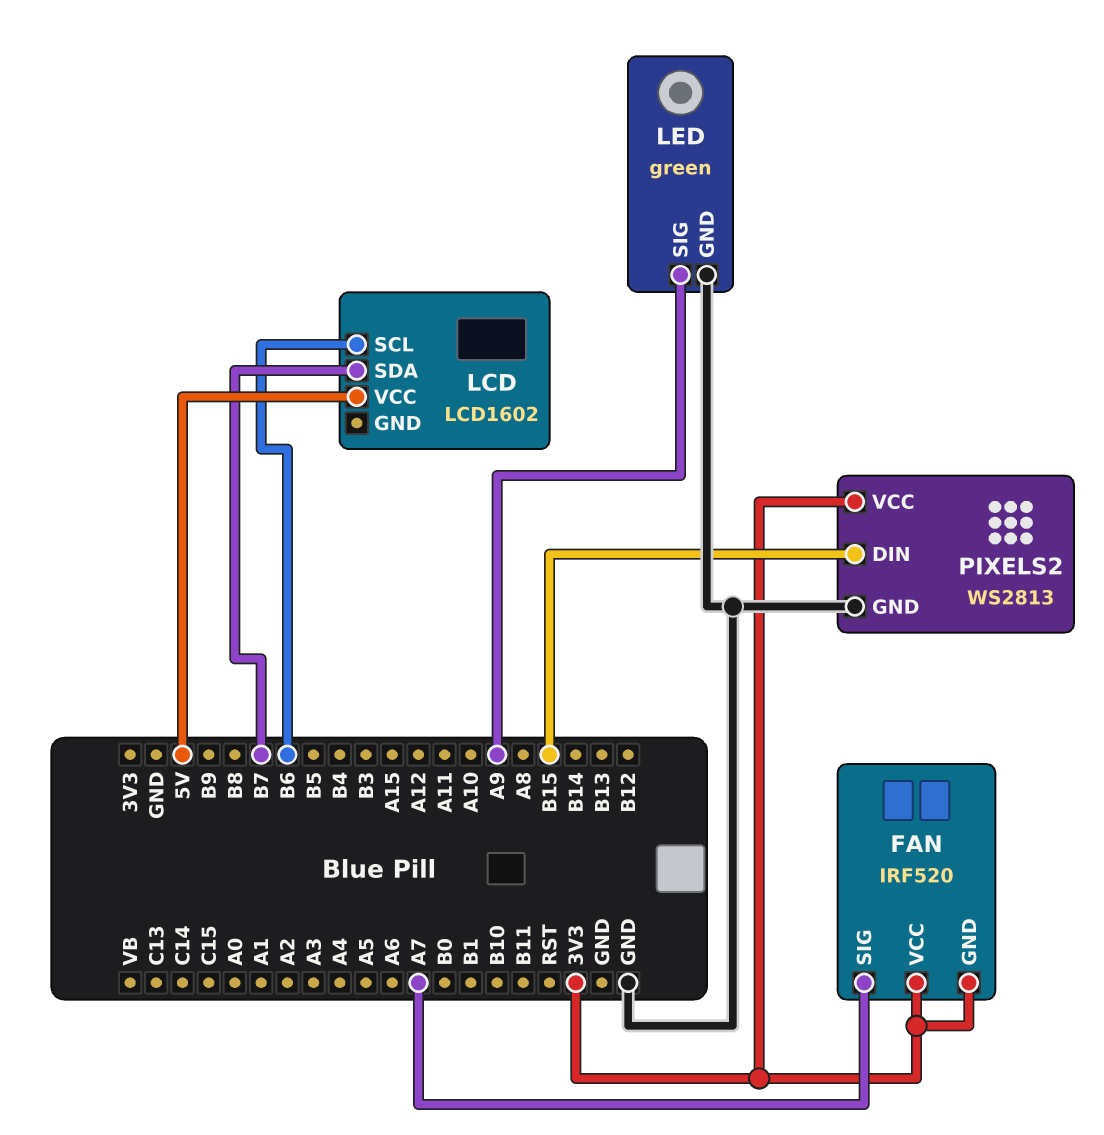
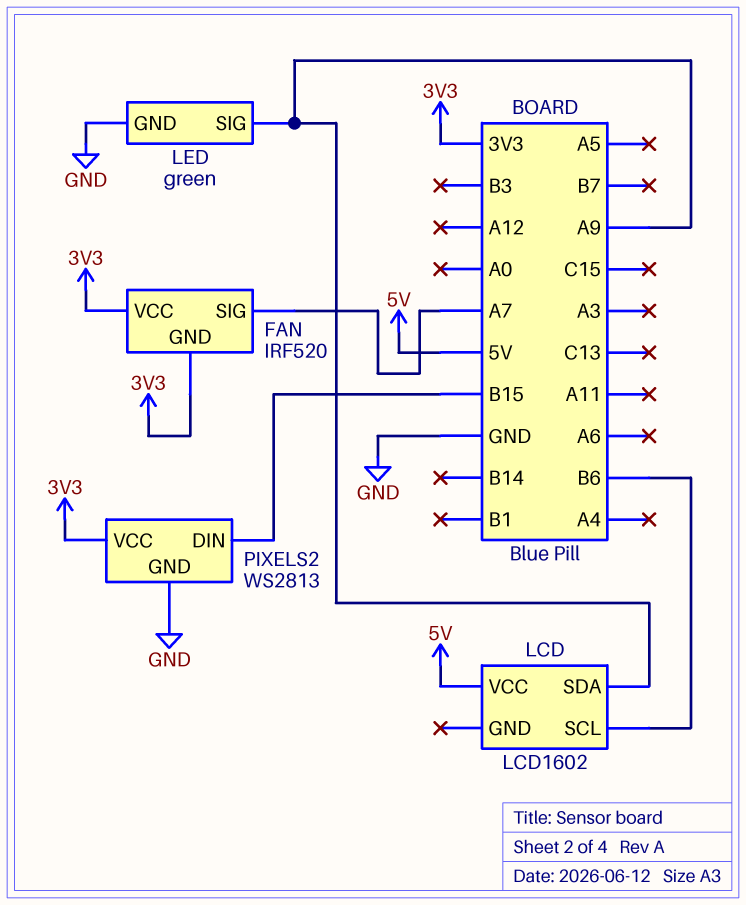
LCD pin SDA: B7 -> A9

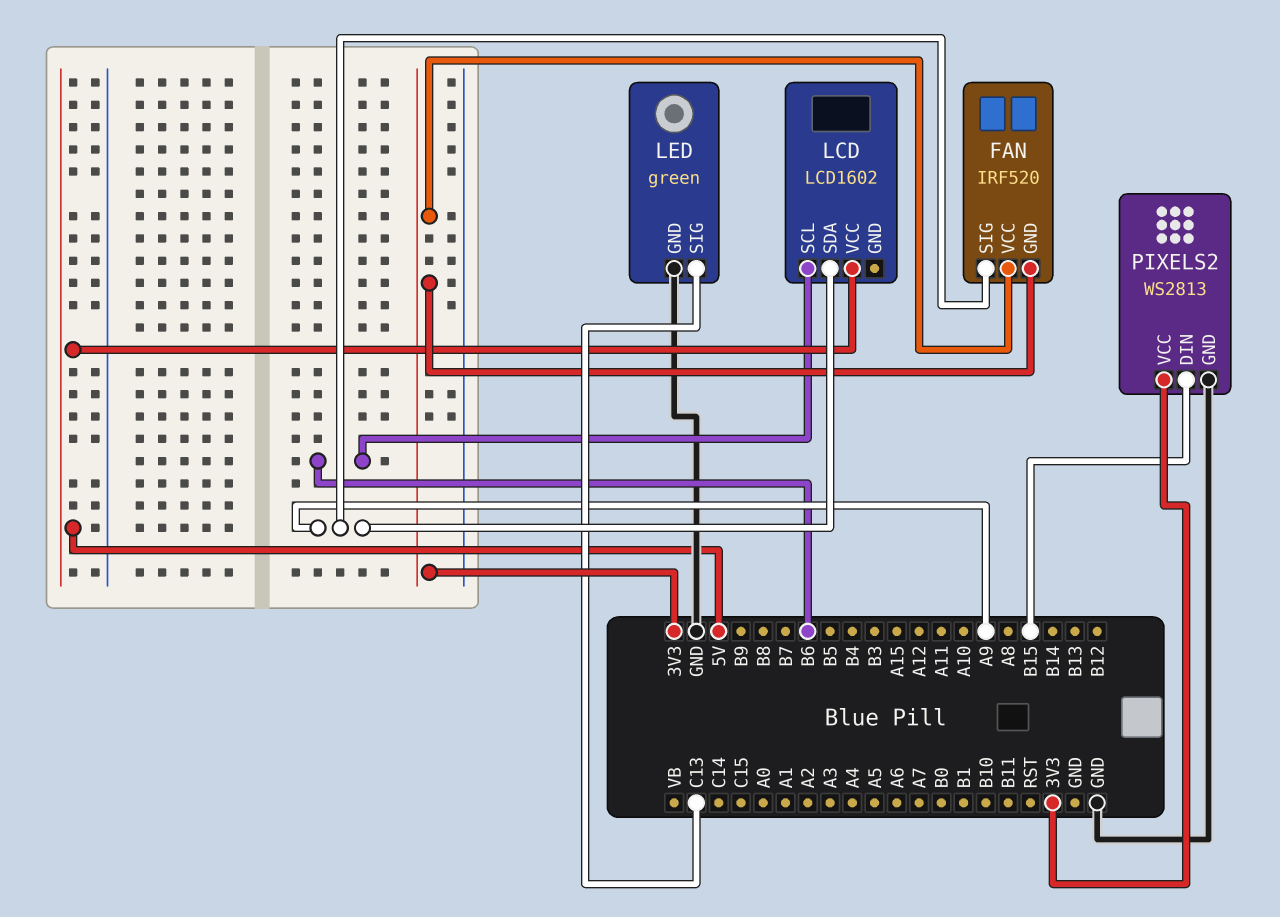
FAN pin SIG: A7 -> A9
LED pin SIG: A9 -> C13

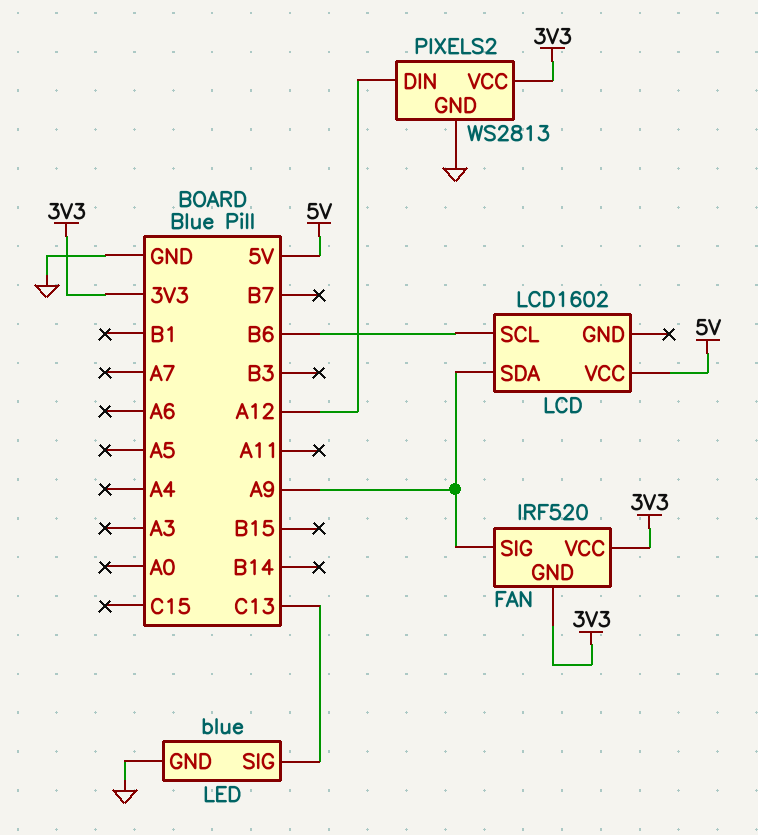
LED: green -> blue
PIXELS2 pin DIN: B15 -> A12

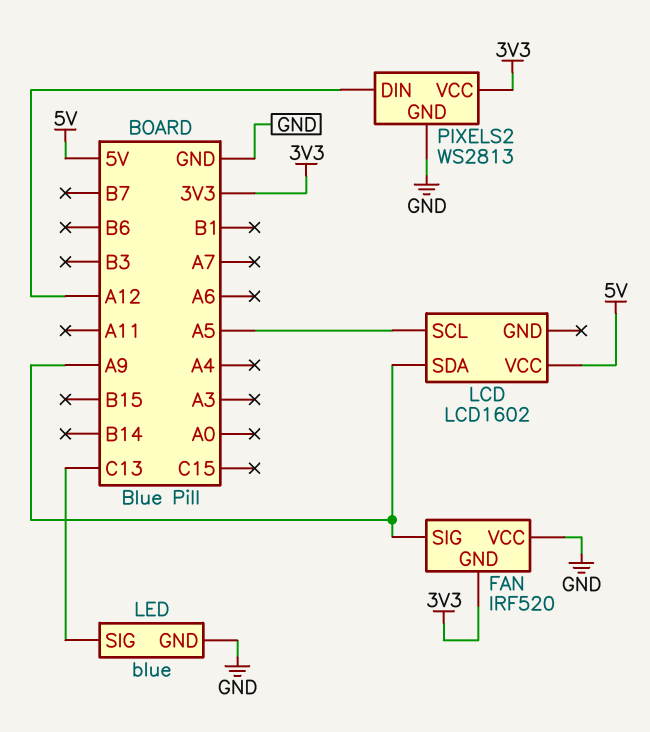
FAN pin VCC: 3V3 -> GND
LCD pin SCL: B6 -> A5

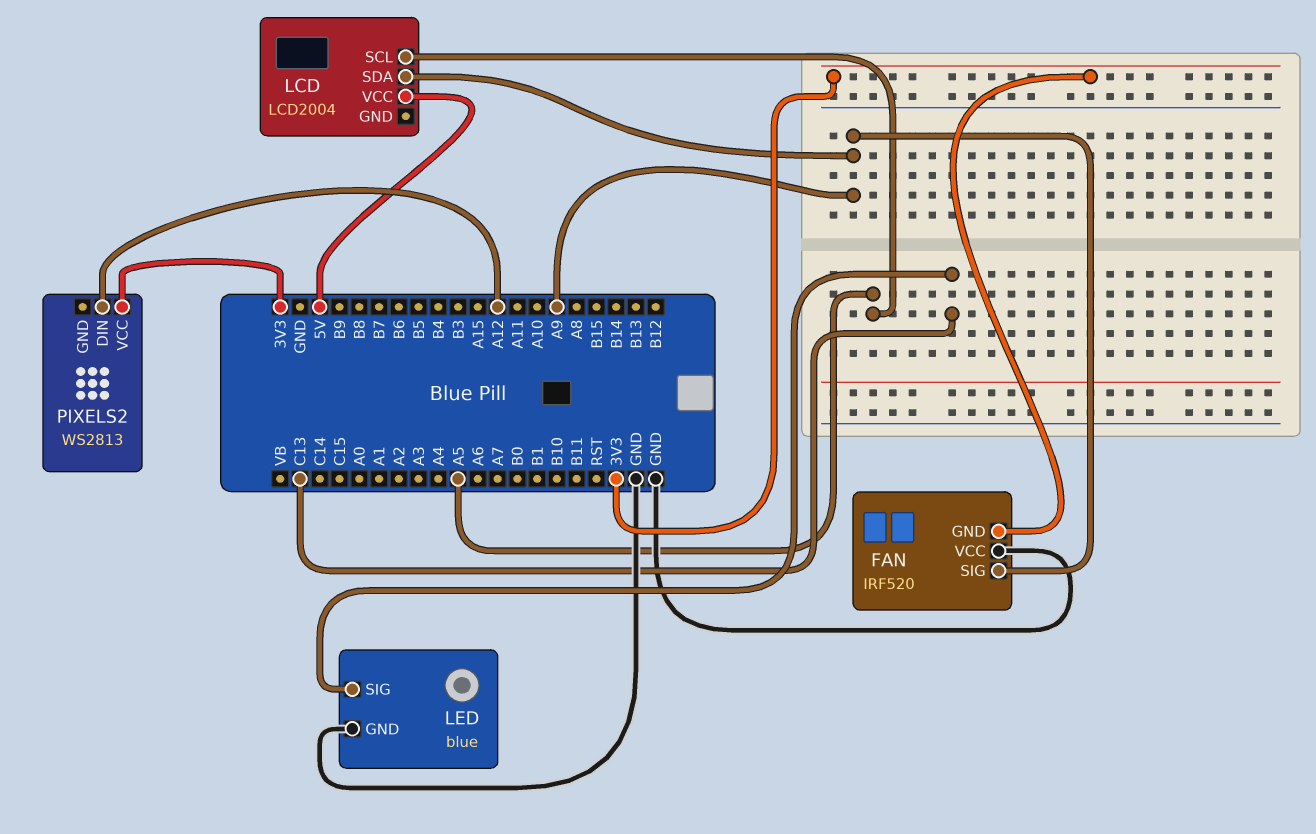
LCD: LCD1602 -> LCD2004
PIXELS2 pin GND: GND -> none

